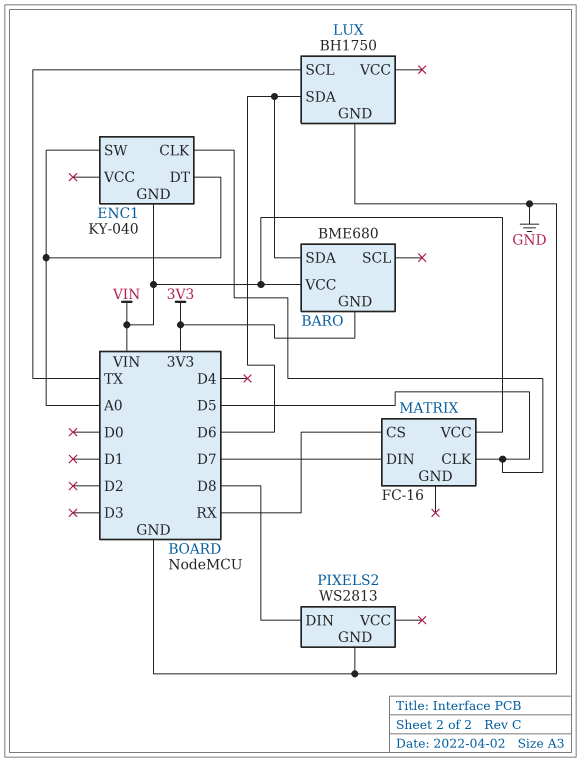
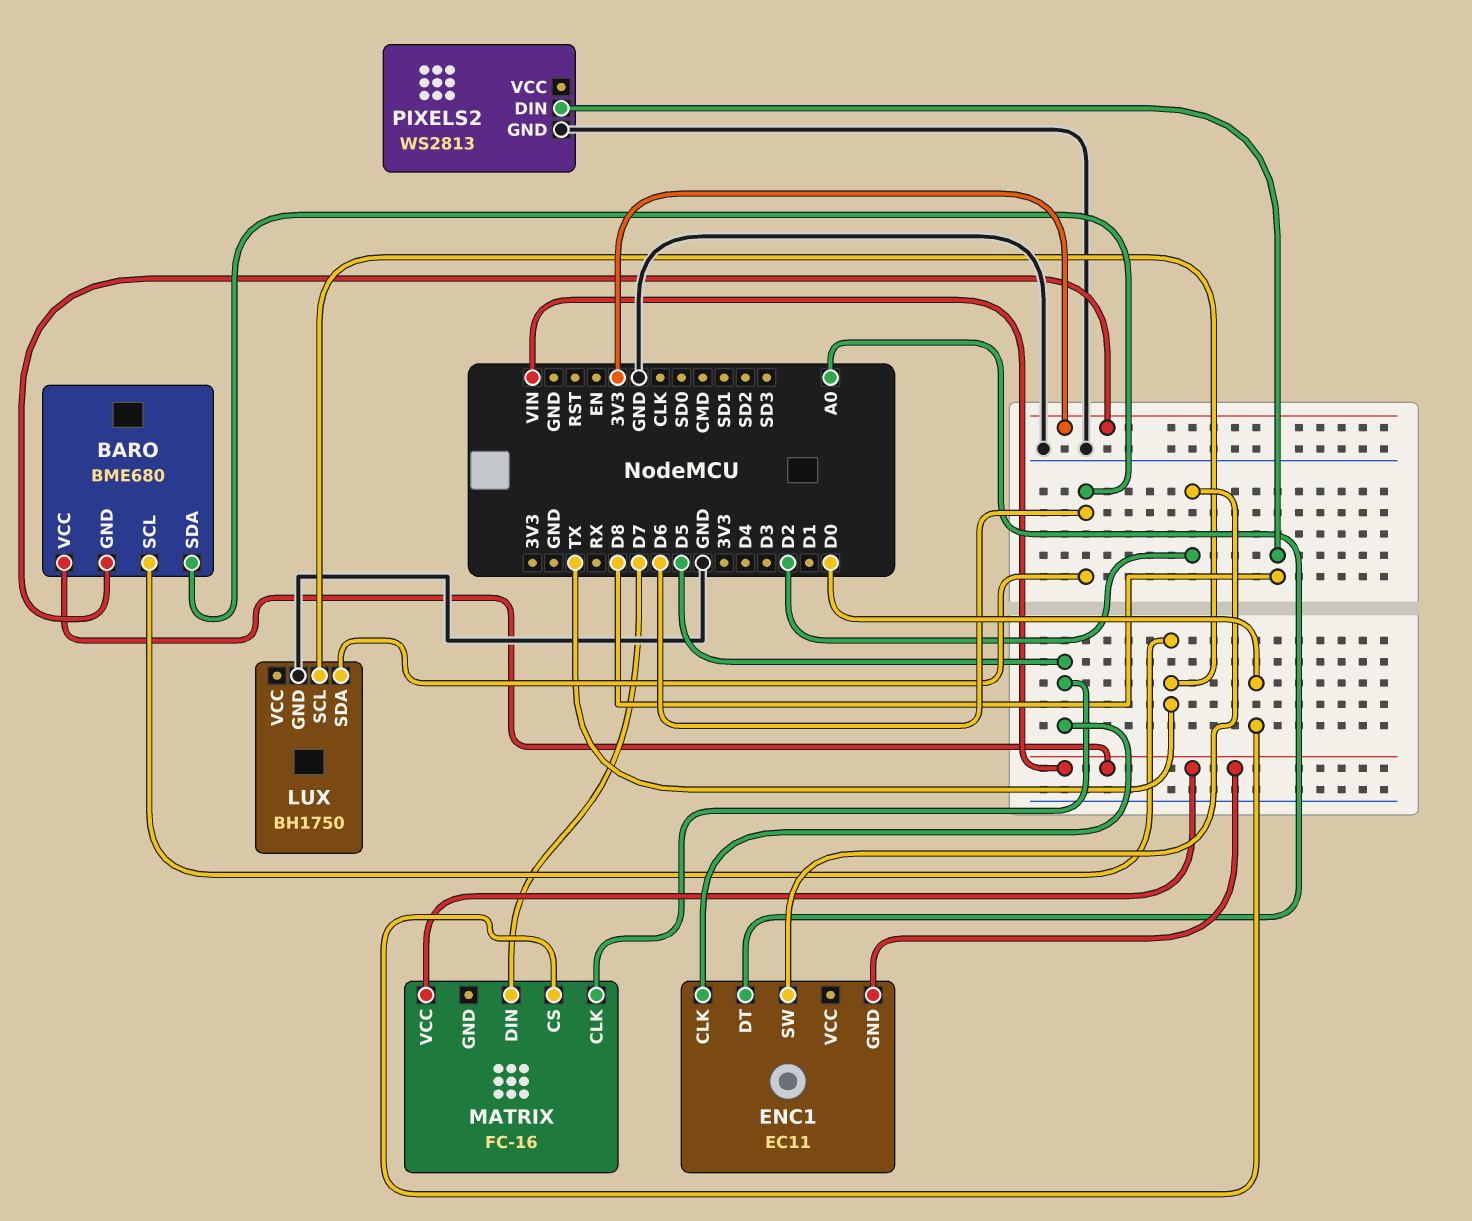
BARO pin SCL: none -> TX
ENC1: KY-040 -> EC11
ENC1 pin SW: A0 -> D2
MATRIX pin CS: RX -> D0

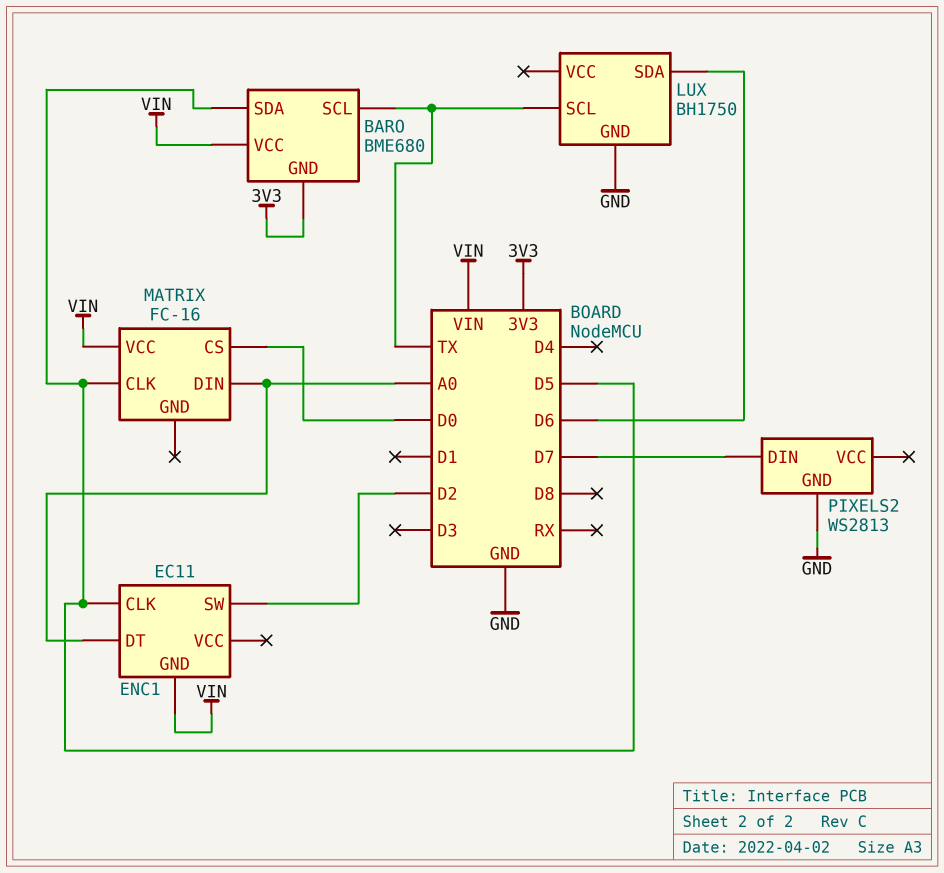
BARO pin SDA: D6 -> D5
MATRIX pin DIN: D7 -> A0
PIXELS2 pin DIN: D8 -> D7

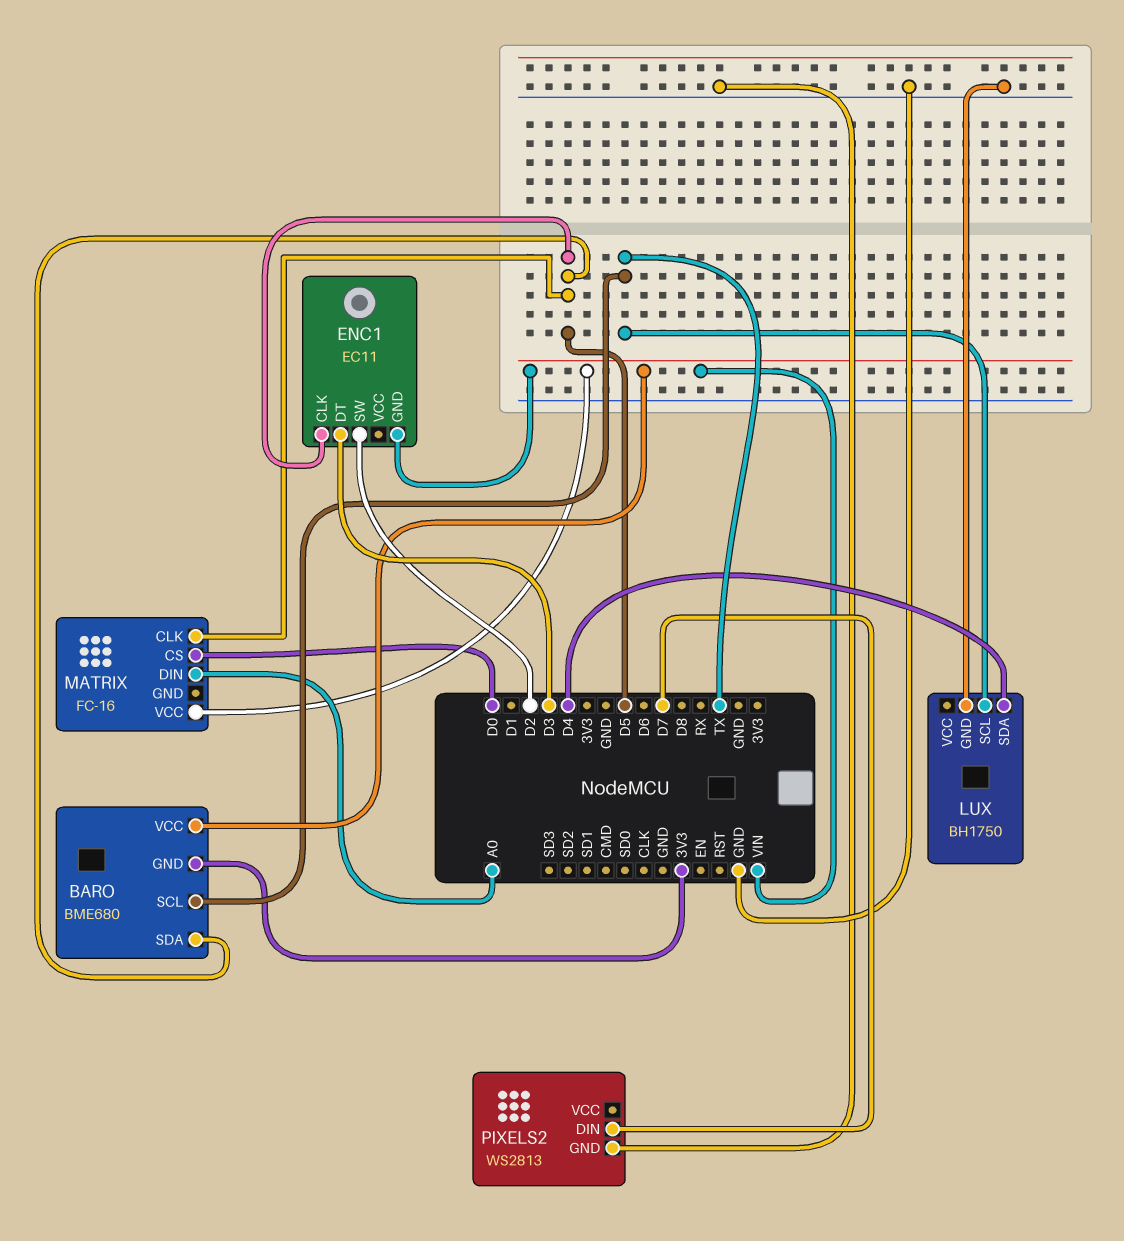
ENC1 pin DT: A0 -> D3
LUX pin SDA: D6 -> D4

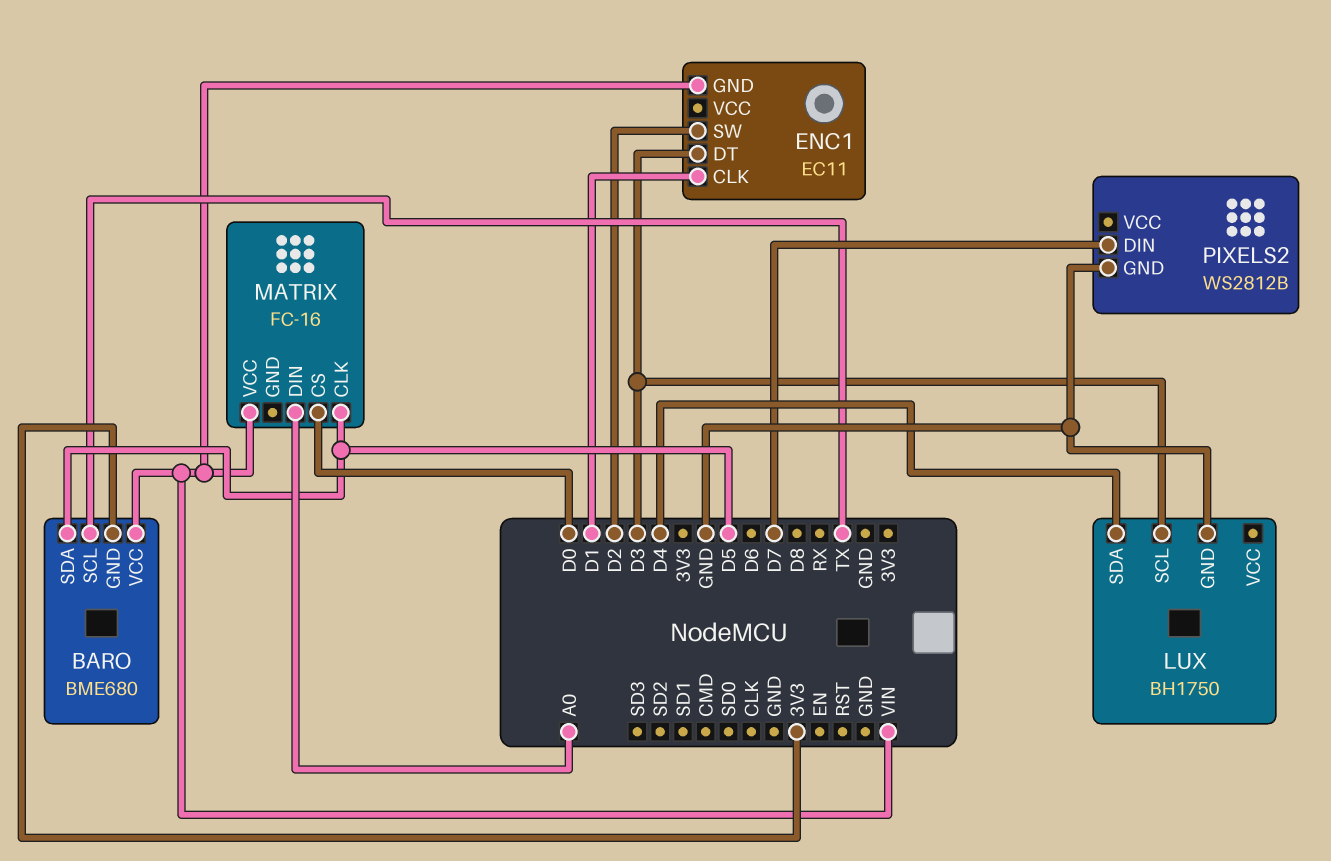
ENC1 pin CLK: D5 -> D1
LUX pin SCL: TX -> D3
PIXELS2: WS2813 -> WS2812B

